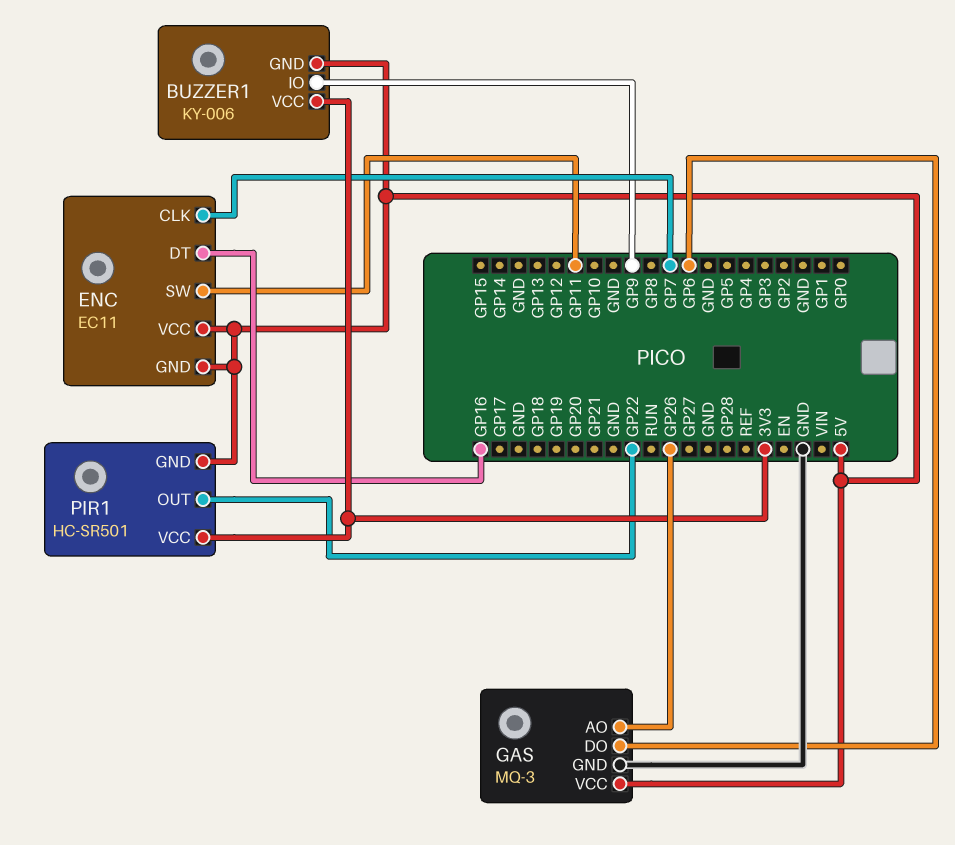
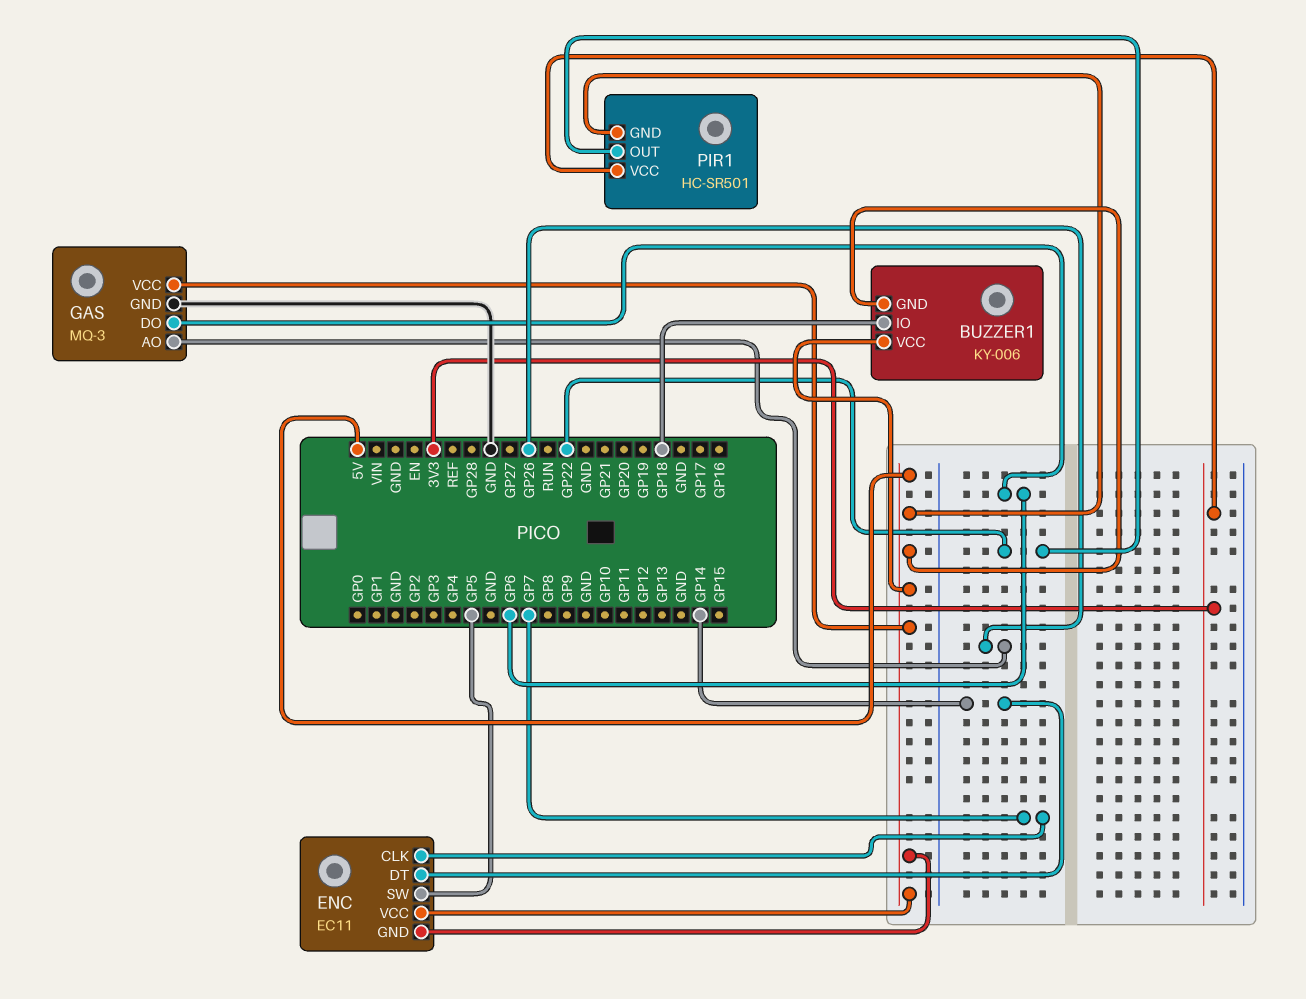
BUZZER1 pin IO: GP9 -> GP18
BUZZER1 pin VCC: 3V3 -> 5V
ENC pin DT: GP16 -> GP14
ENC pin SW: GP11 -> GP5

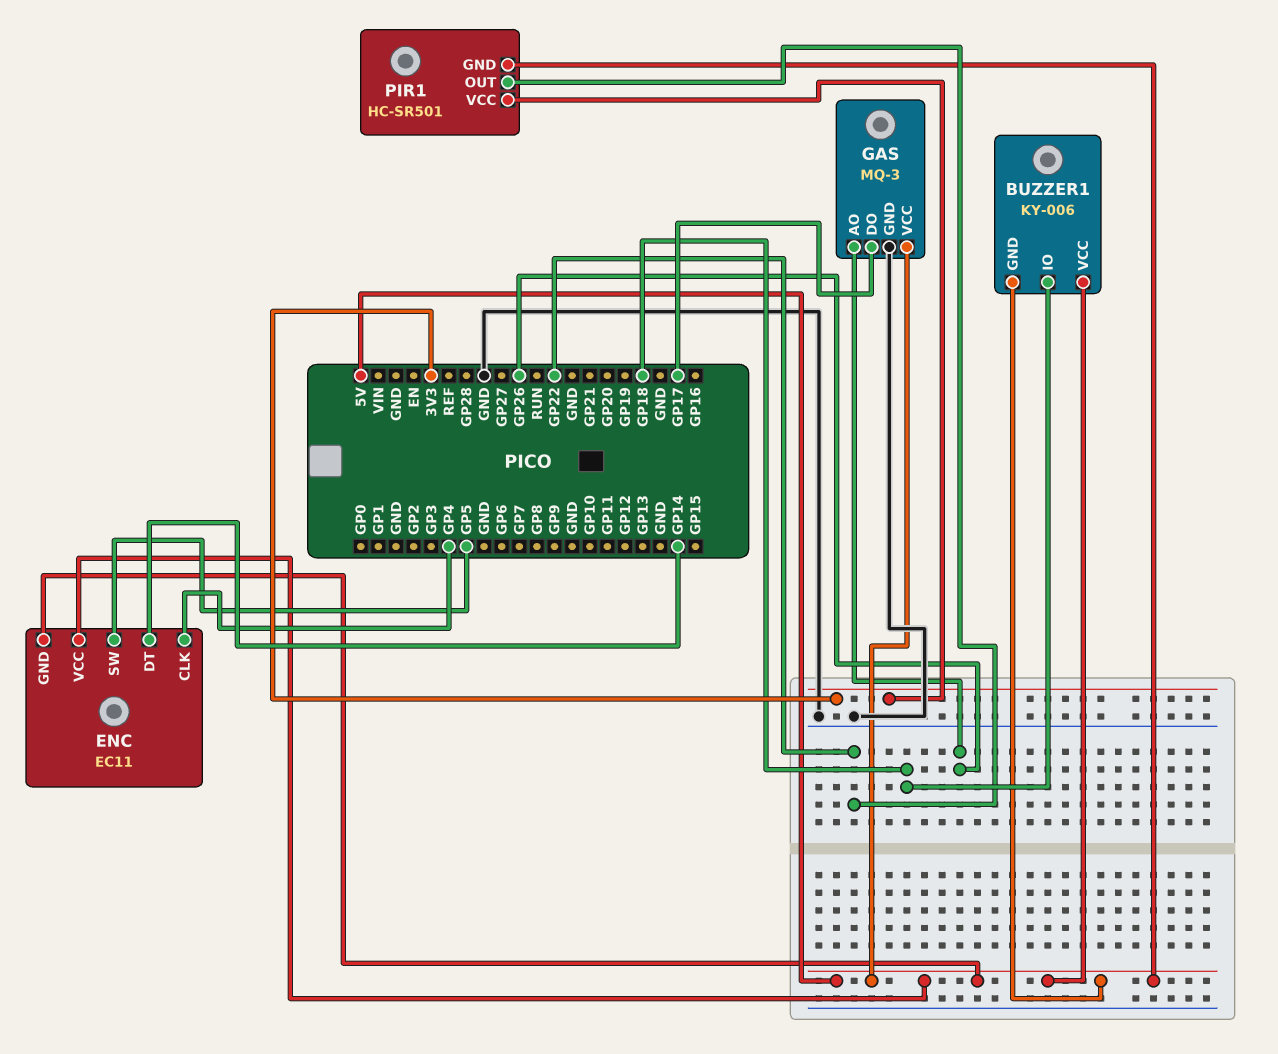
ENC pin CLK: GP7 -> GP4
GAS pin DO: GP6 -> GP17

